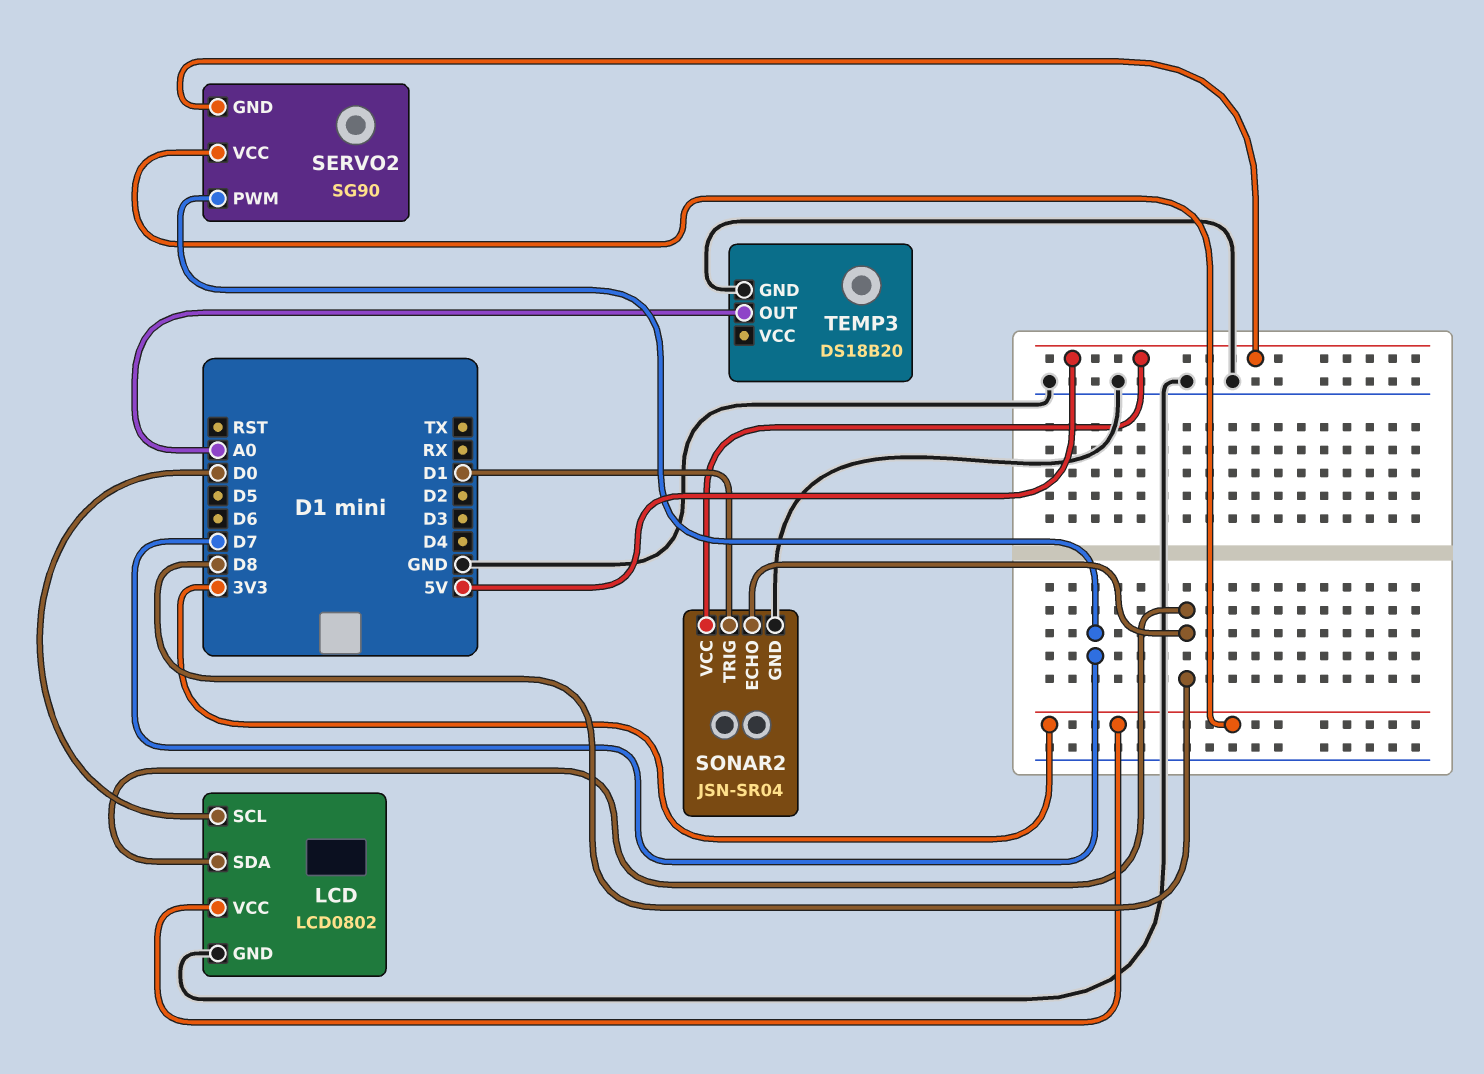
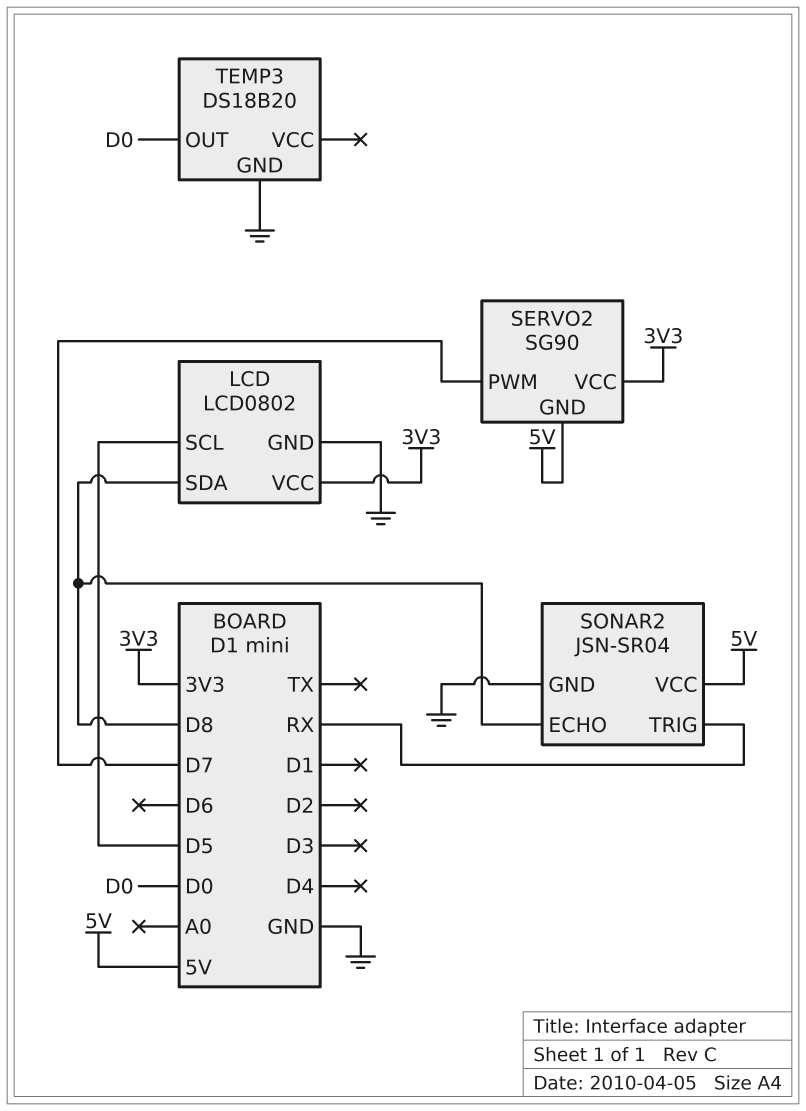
LCD pin SCL: D0 -> D5
SONAR2 pin TRIG: D1 -> RX
TEMP3 pin OUT: A0 -> D0

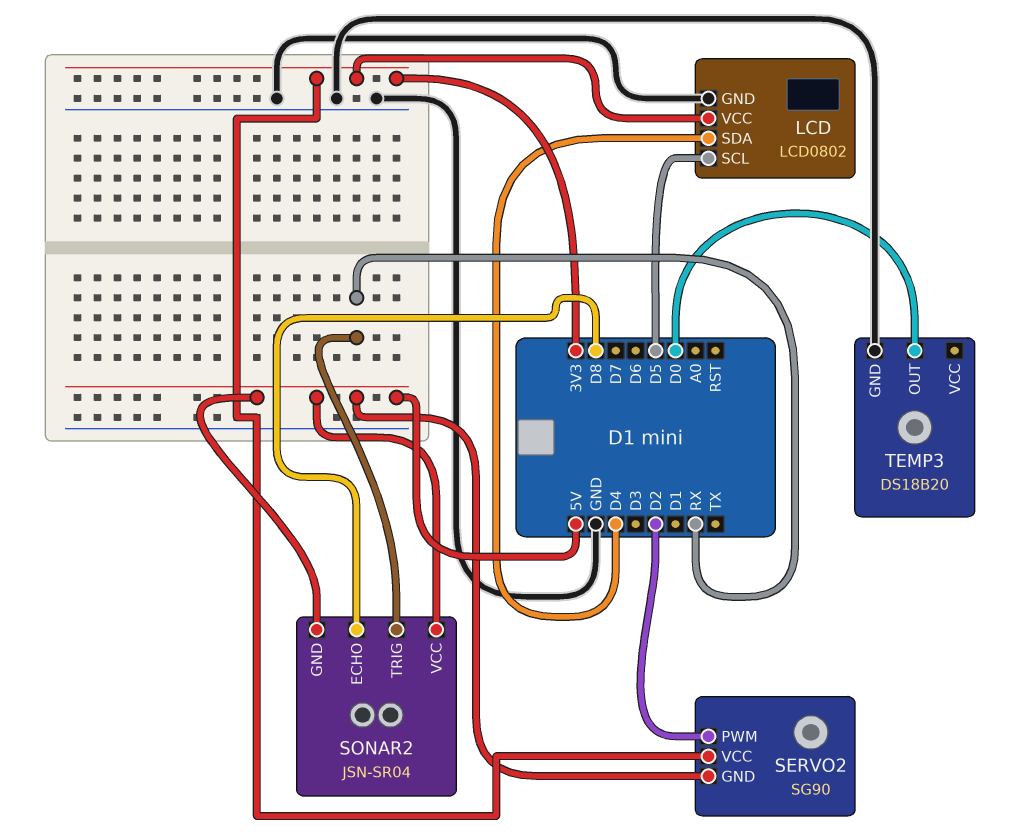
LCD pin SDA: D8 -> D4
SERVO2 pin PWM: D7 -> D2
SONAR2 pin GND: GND -> 5V

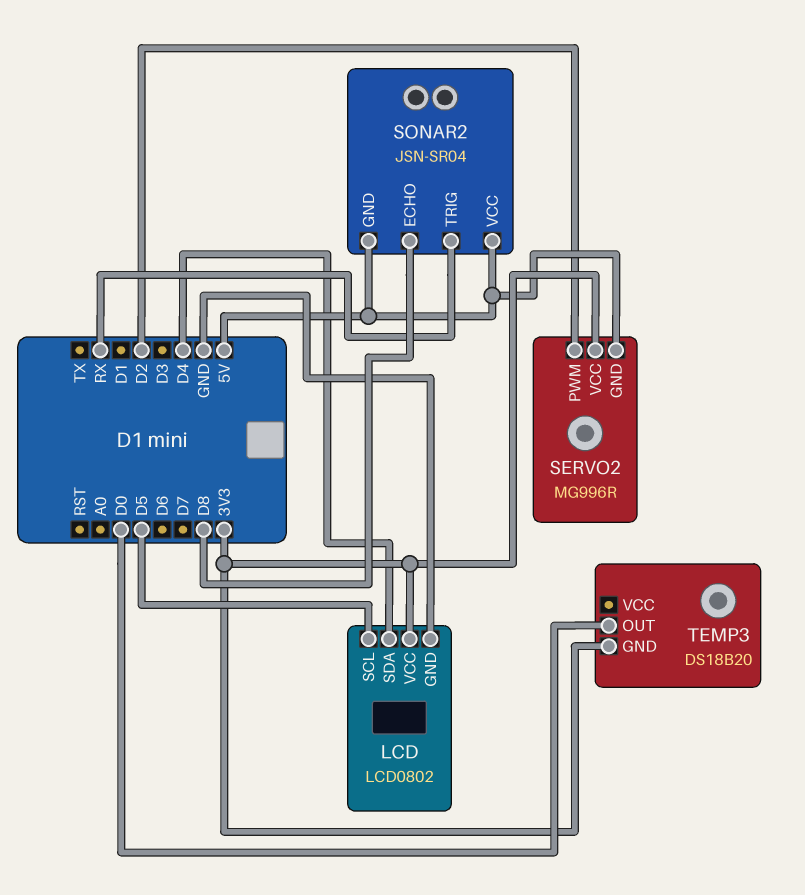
SERVO2: SG90 -> MG996R
TEMP3 pin GND: GND -> 3V3

